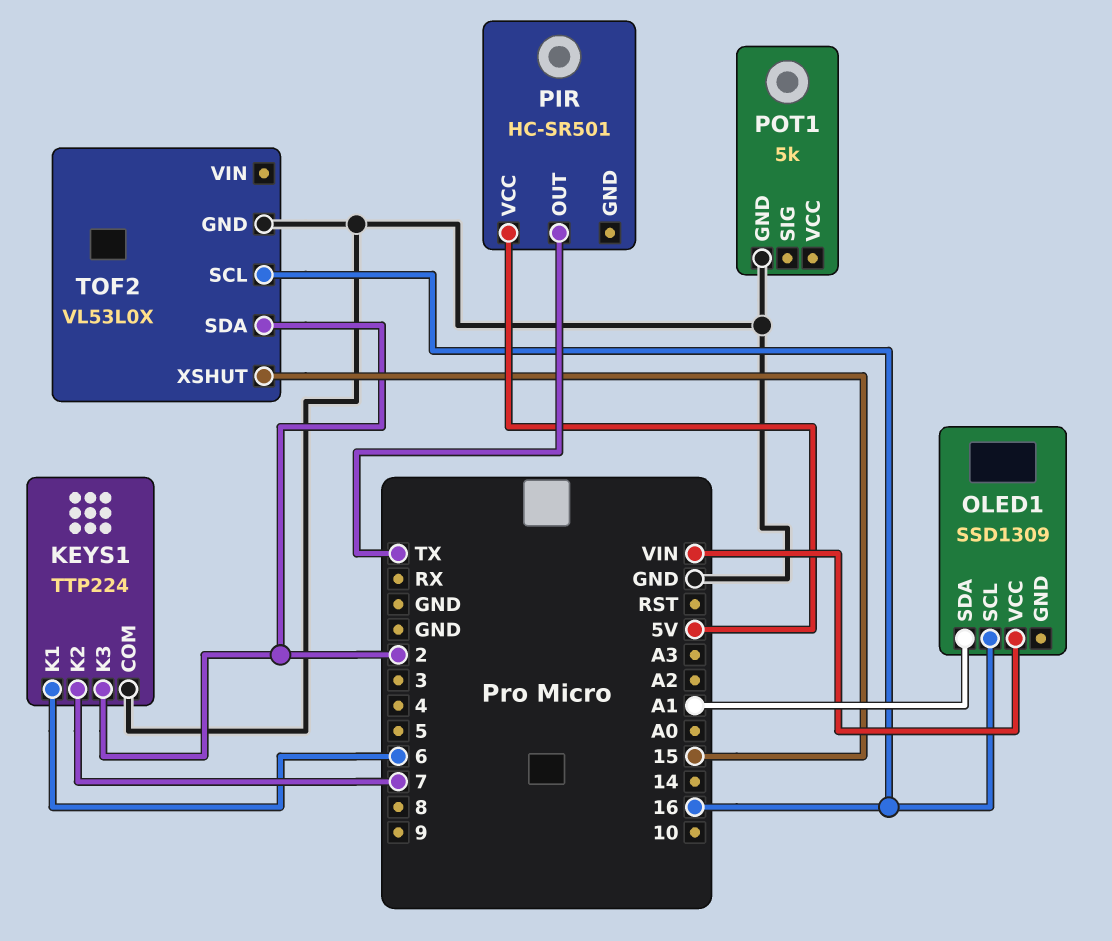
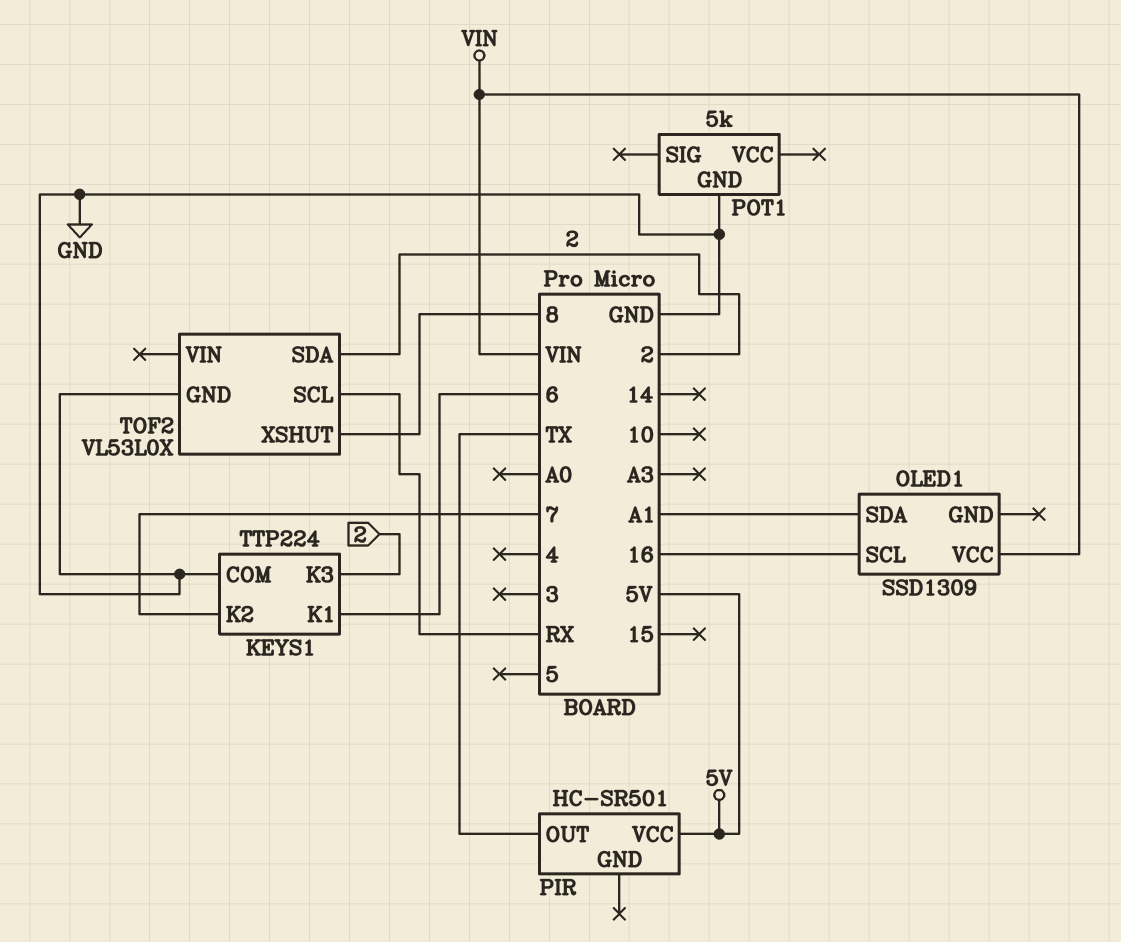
TOF2 pin SCL: 16 -> RX
TOF2 pin XSHUT: 15 -> 8

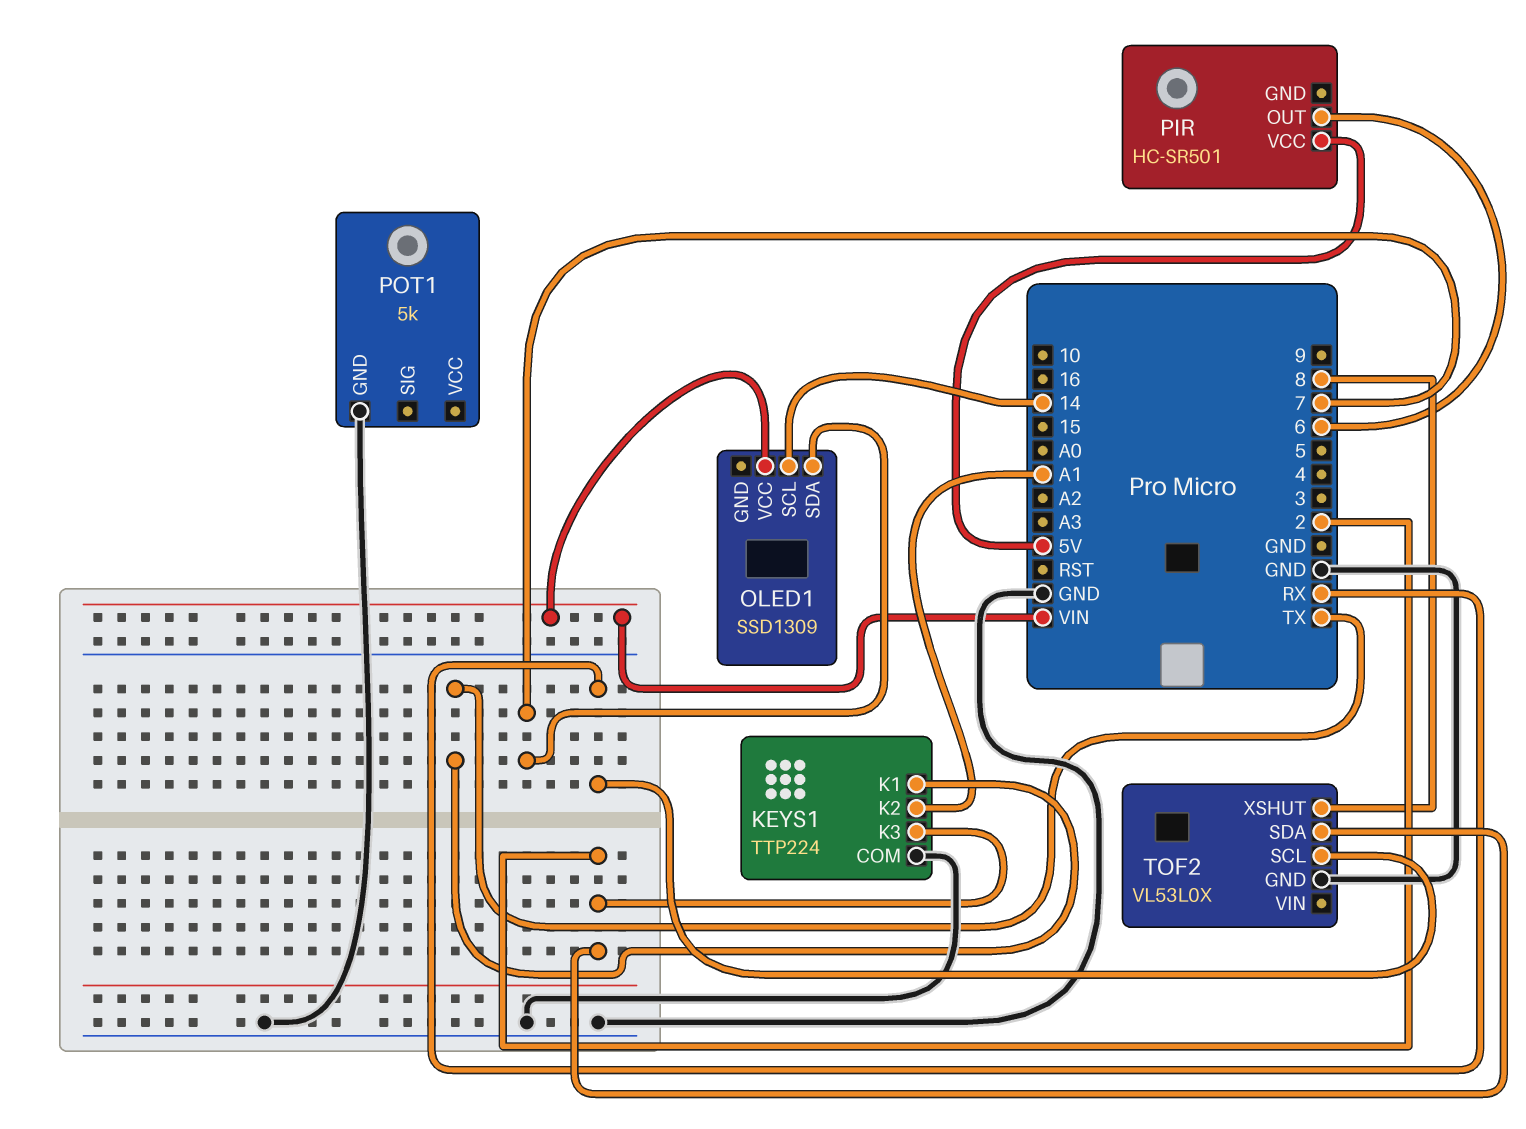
KEYS1 pin K1: 6 -> TX
KEYS1 pin K2: 7 -> A1
OLED1 pin SCL: 16 -> 14
OLED1 pin SDA: A1 -> 7
PIR pin OUT: TX -> 6

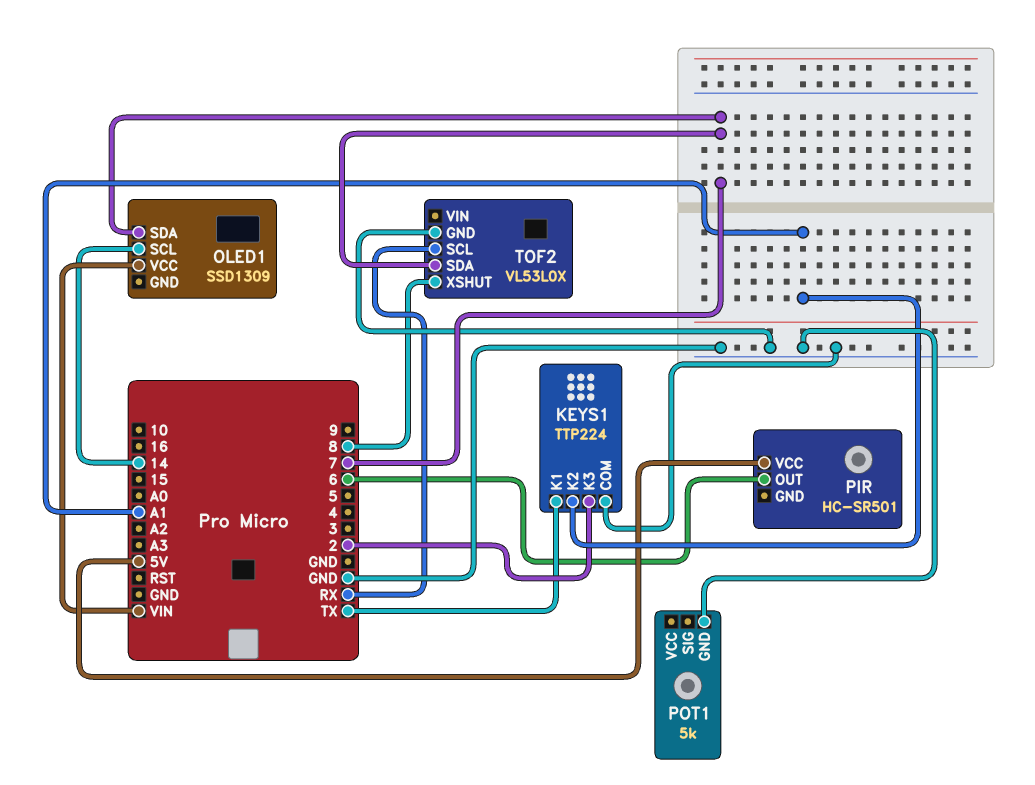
TOF2 pin SDA: 2 -> 7

